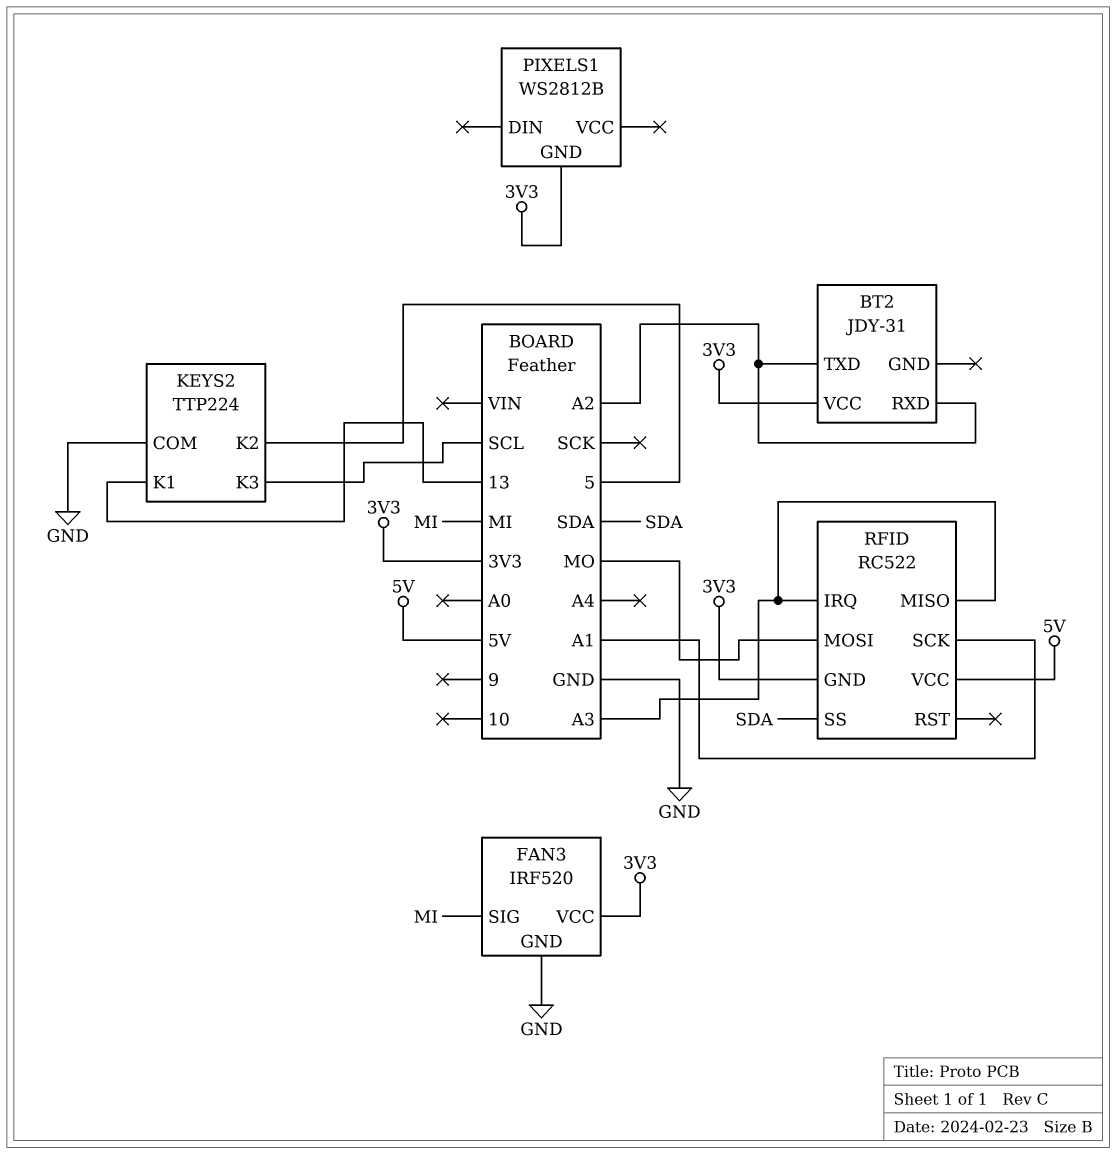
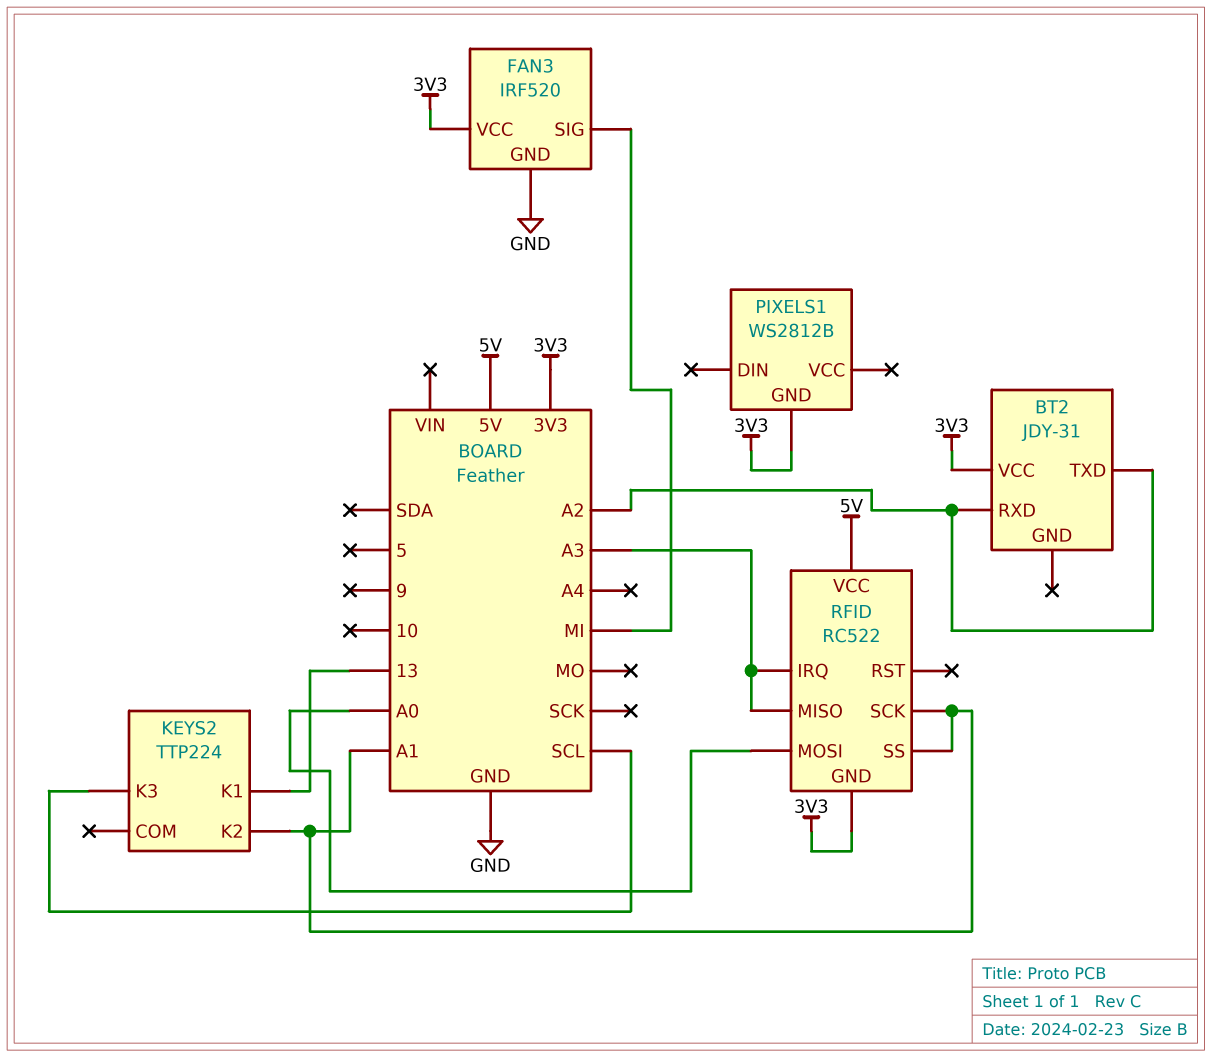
KEYS2 pin COM: GND -> none
KEYS2 pin K2: 5 -> A1
RFID pin MOSI: MO -> A0
RFID pin SS: SDA -> A1

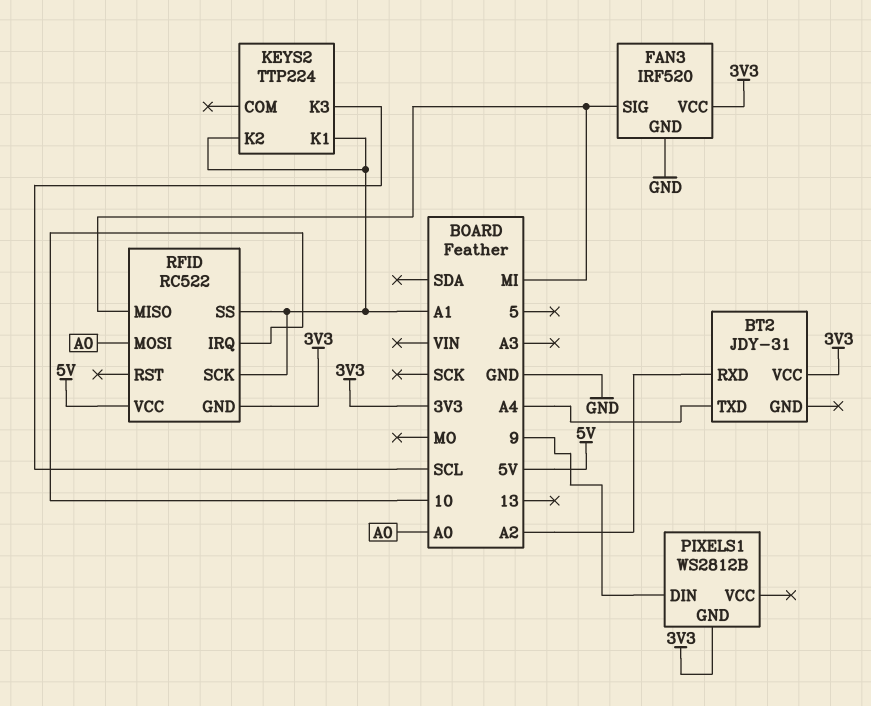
BT2 pin TXD: A2 -> A4
KEYS2 pin K1: 13 -> A1
PIXELS1 pin DIN: none -> 9
RFID pin IRQ: A3 -> 10
RFID pin MISO: A3 -> MI

